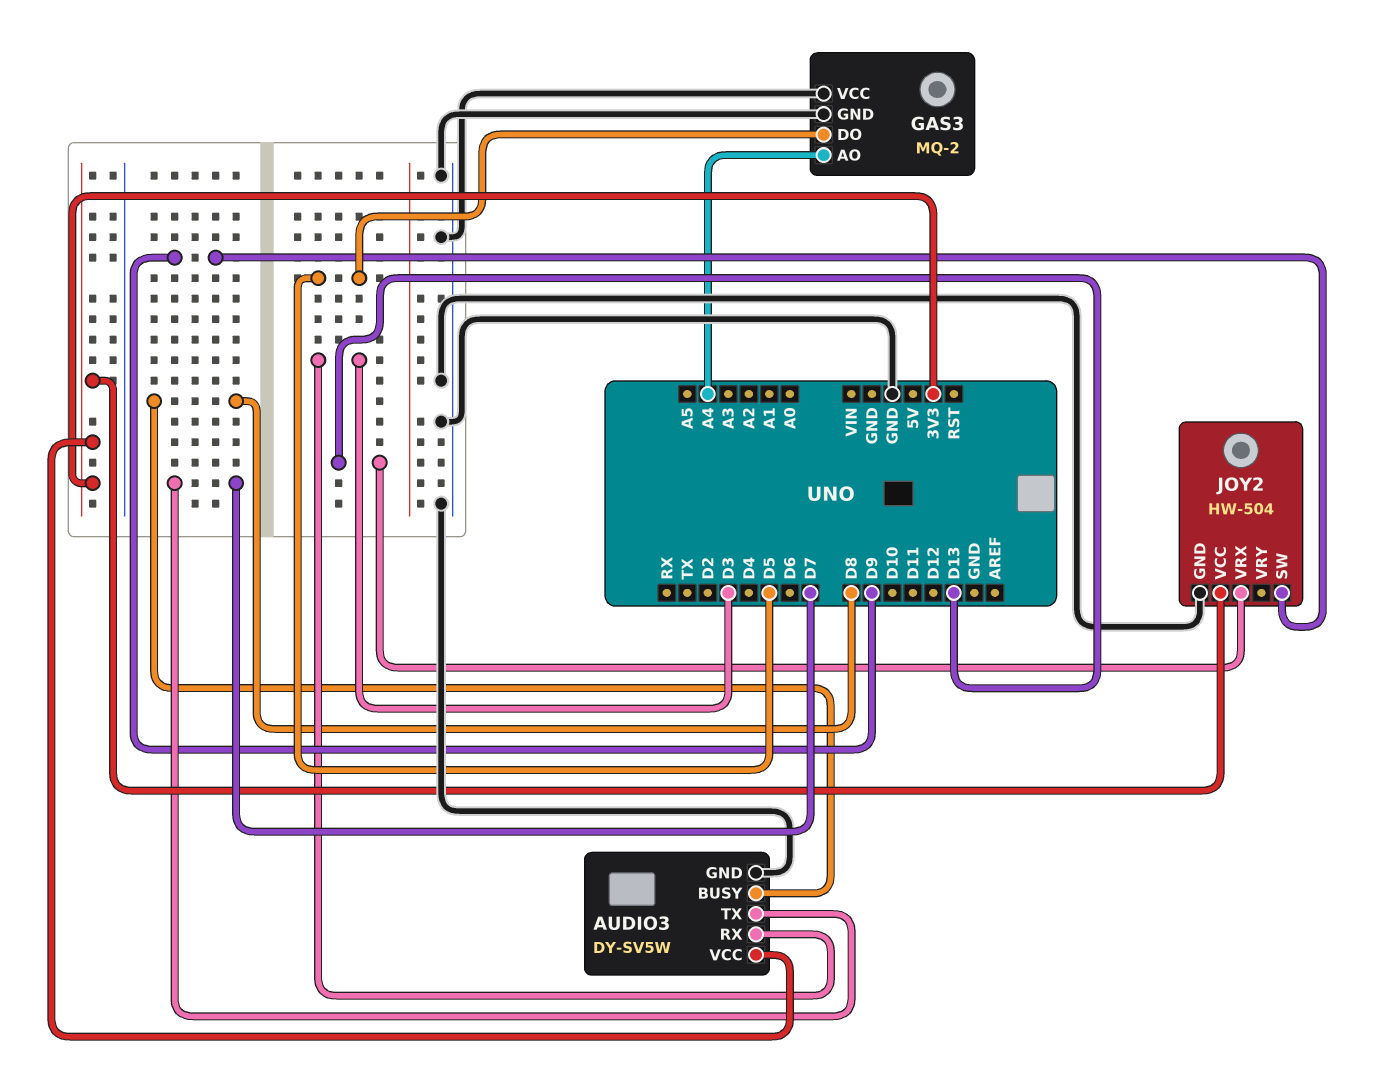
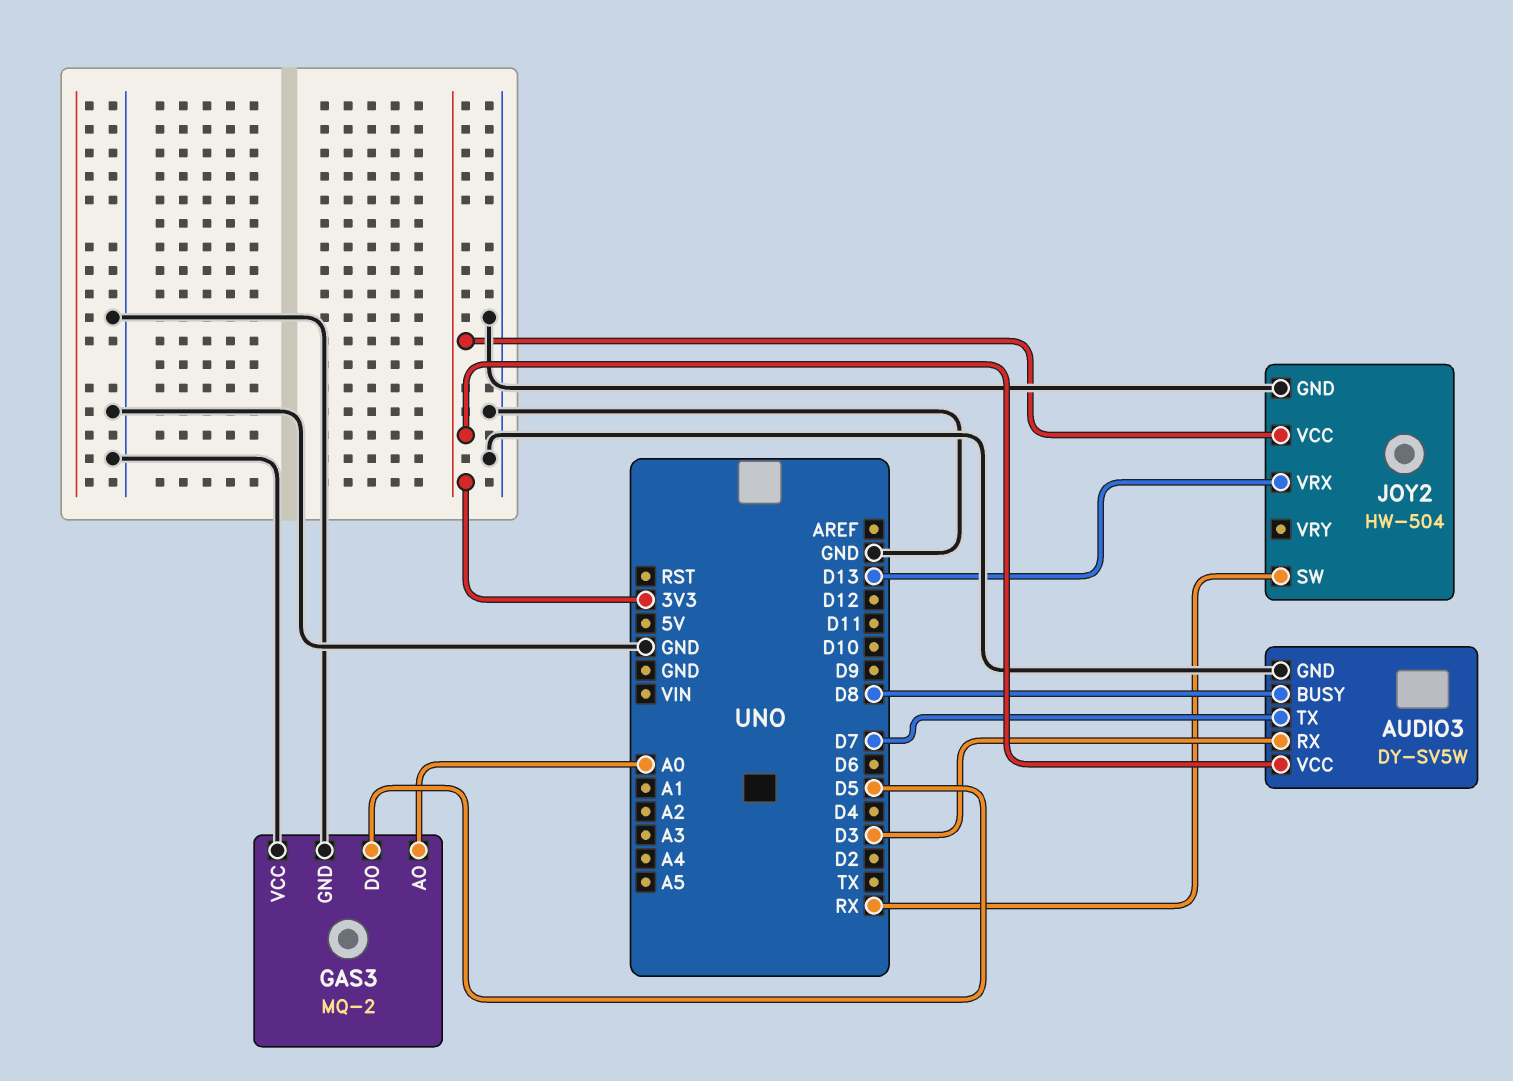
GAS3 pin AO: A4 -> A0
JOY2 pin SW: D9 -> RX

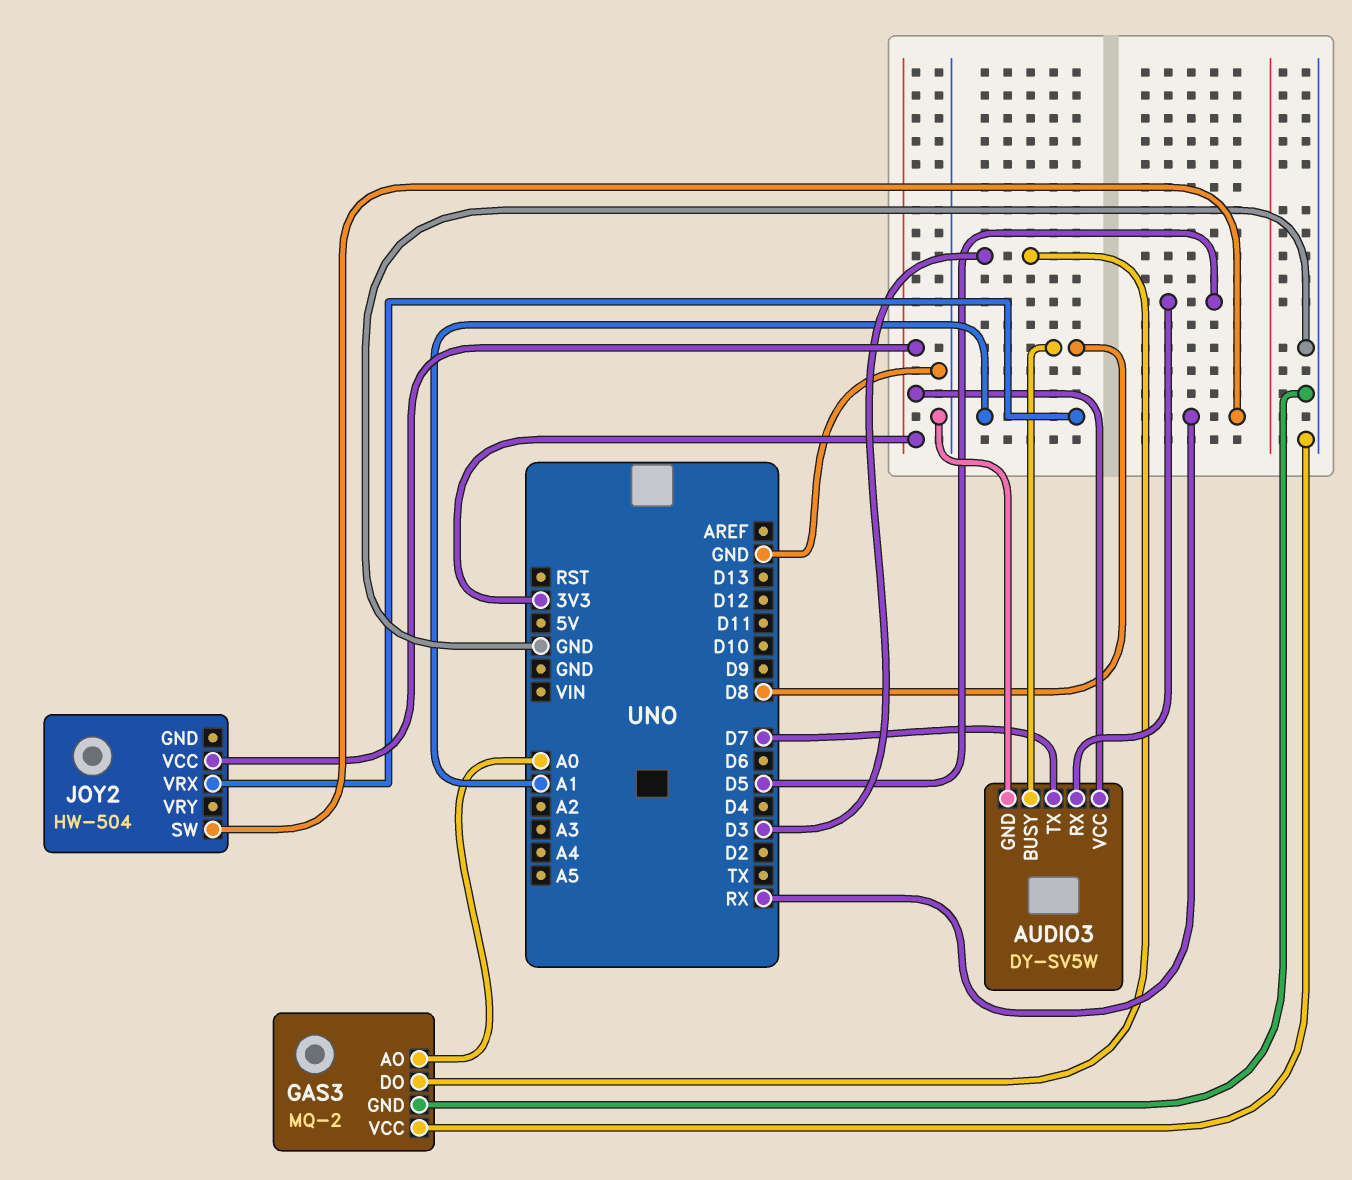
AUDIO3 pin RX: D3 -> D5
GAS3 pin DO: D5 -> D3
JOY2 pin GND: GND -> none
JOY2 pin VRX: D13 -> A1

